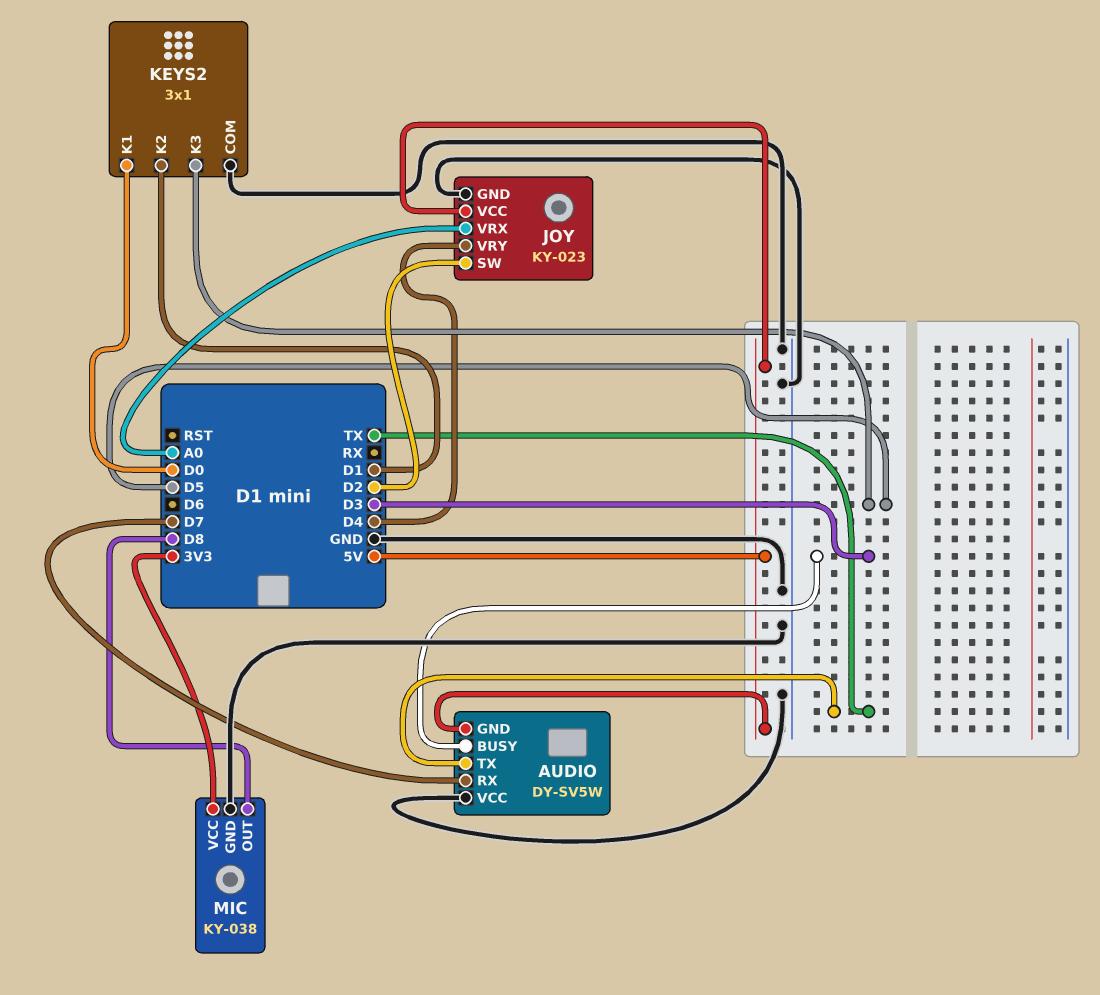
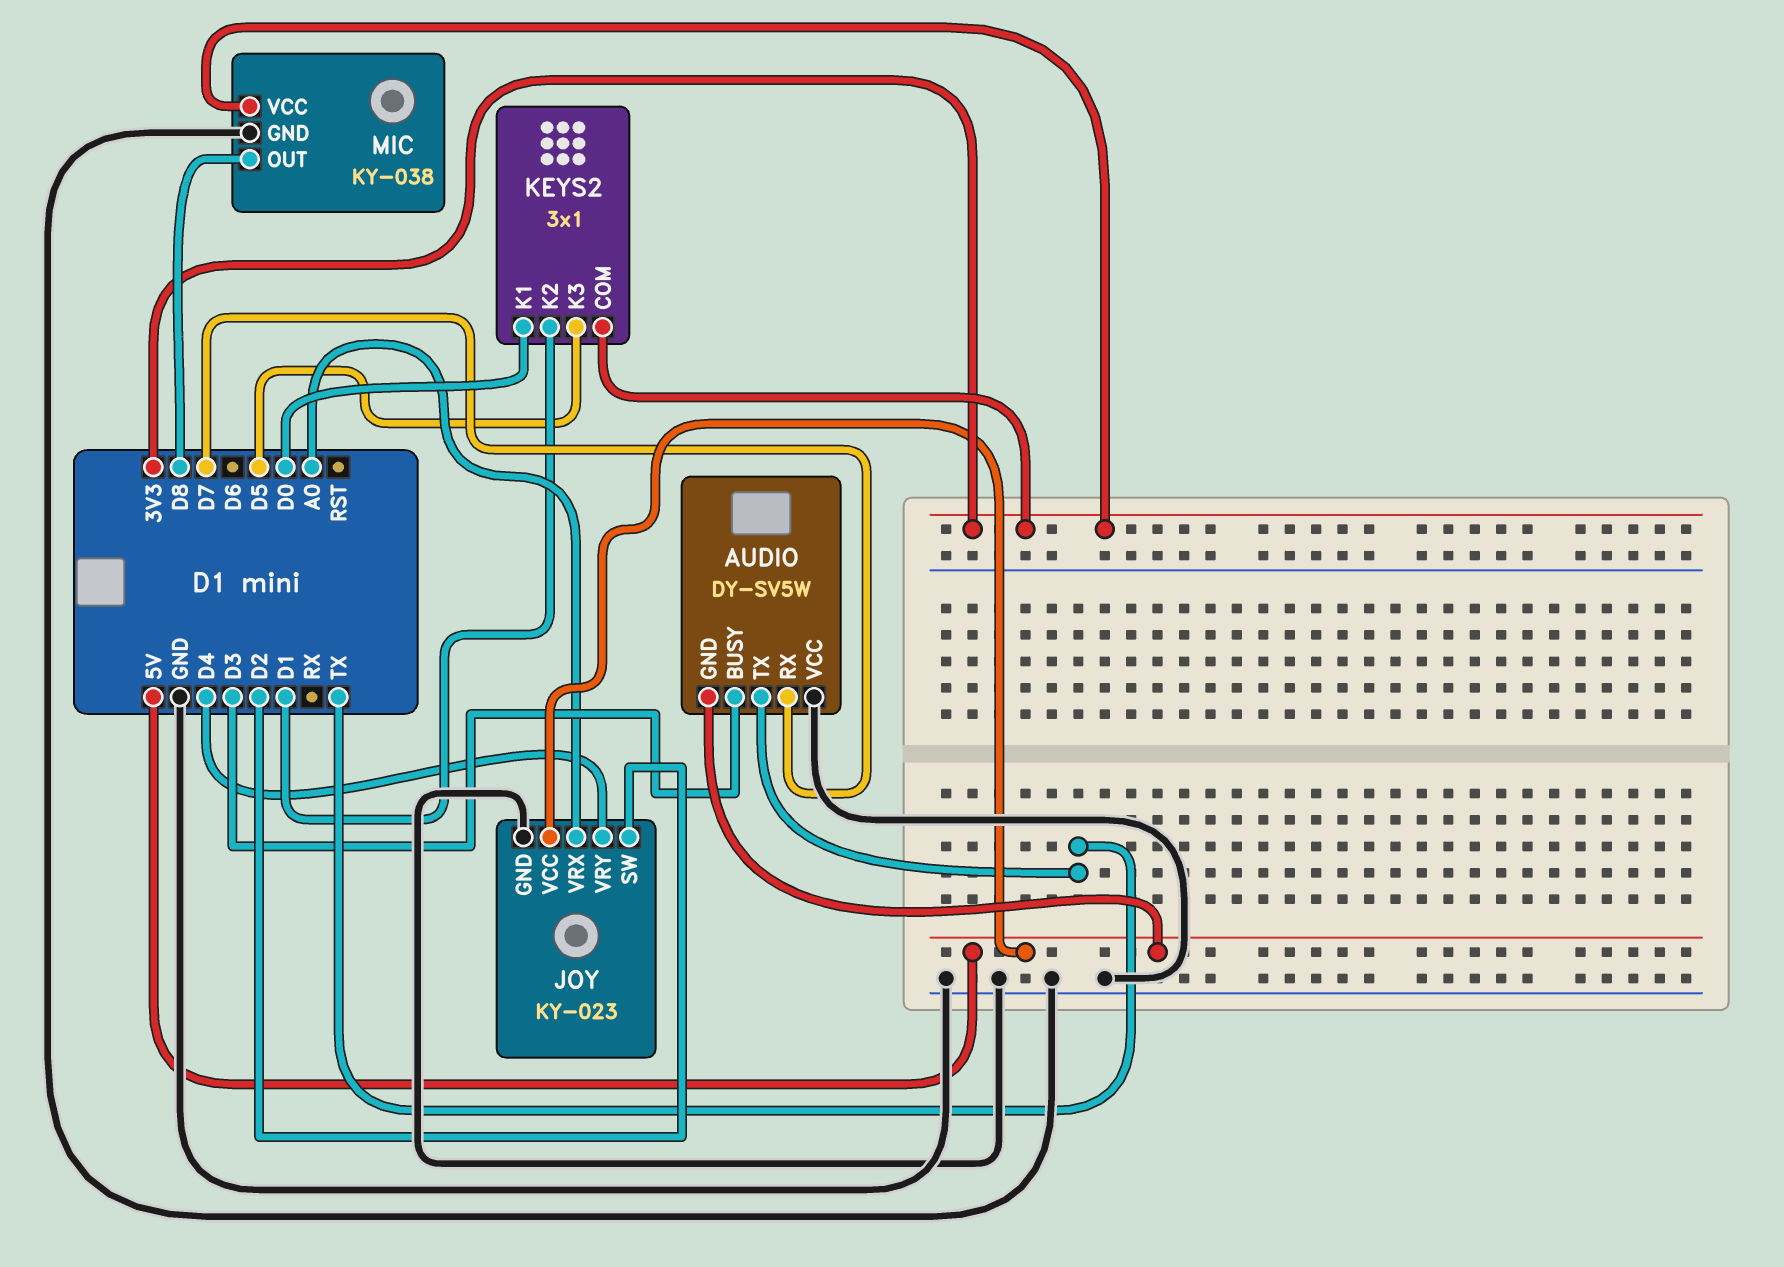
KEYS2 pin COM: GND -> 3V3

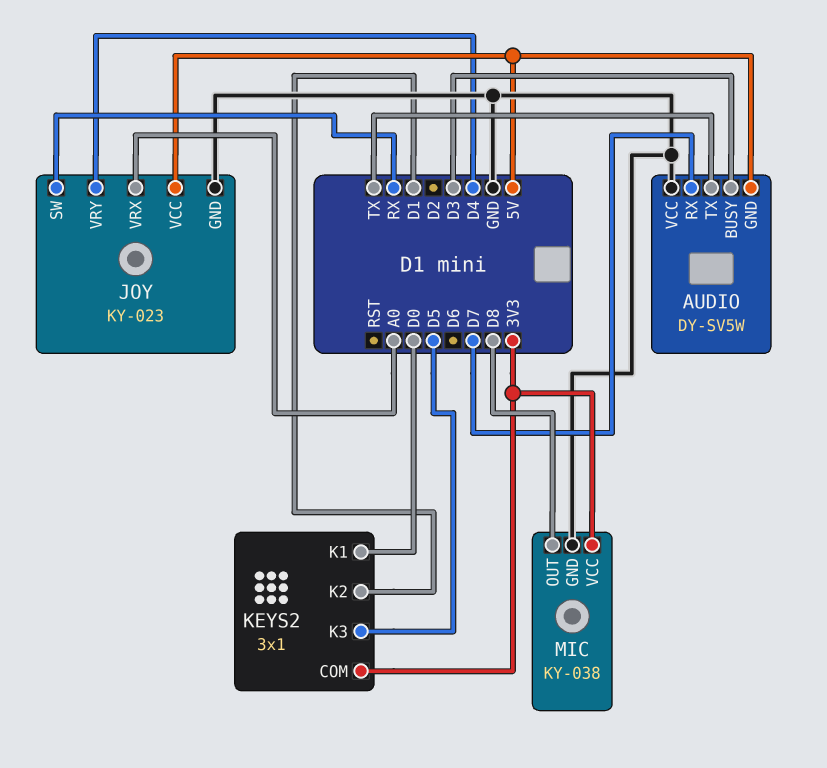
JOY pin SW: D2 -> RX

